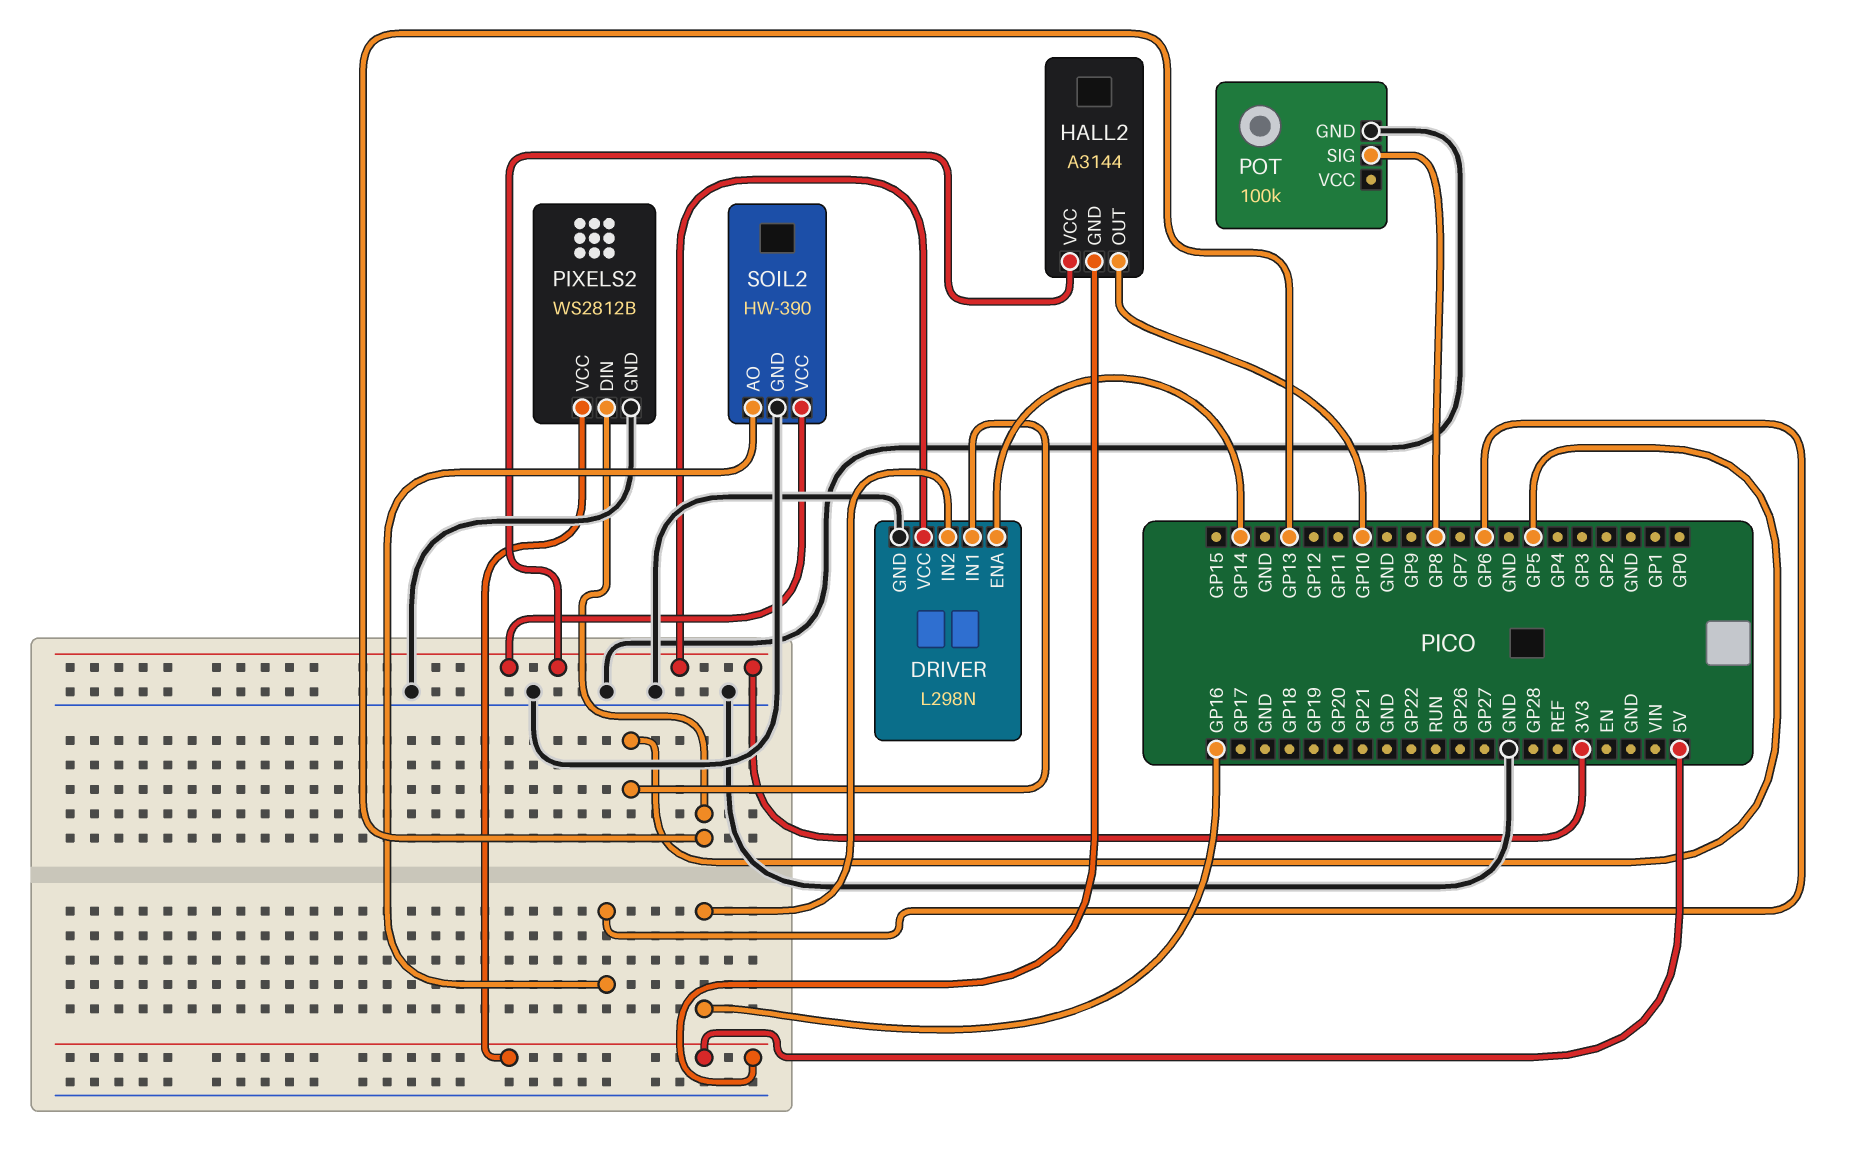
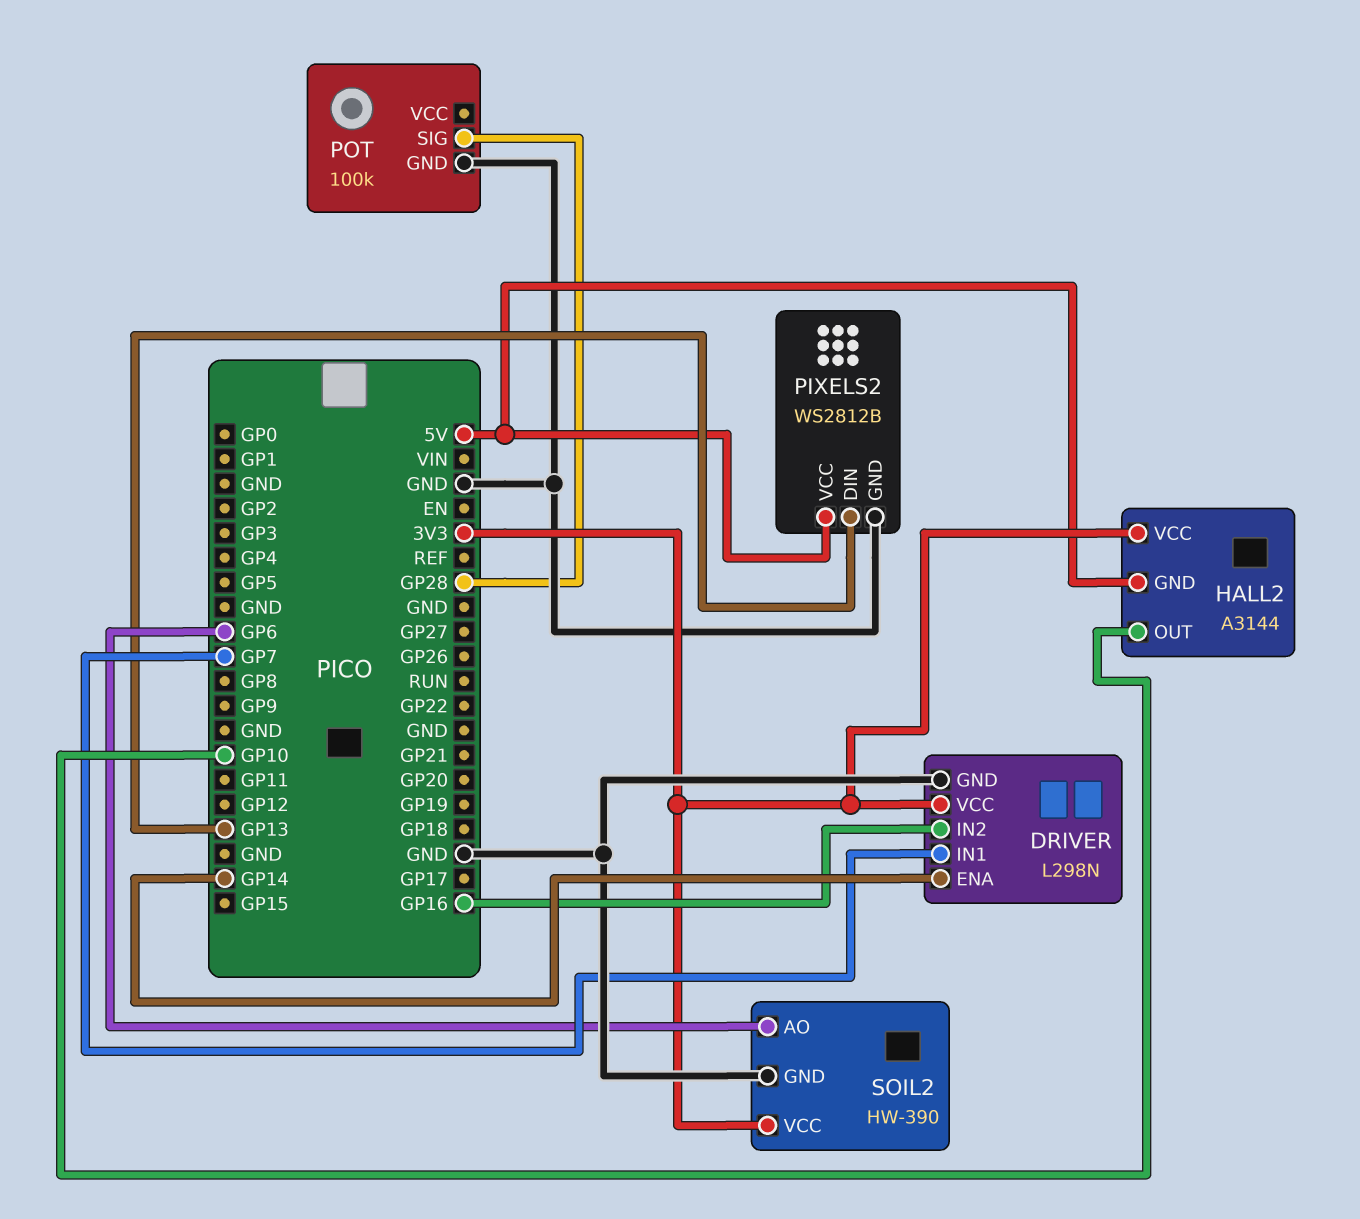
DRIVER pin IN1: GP5 -> GP7
POT pin SIG: GP8 -> GP28

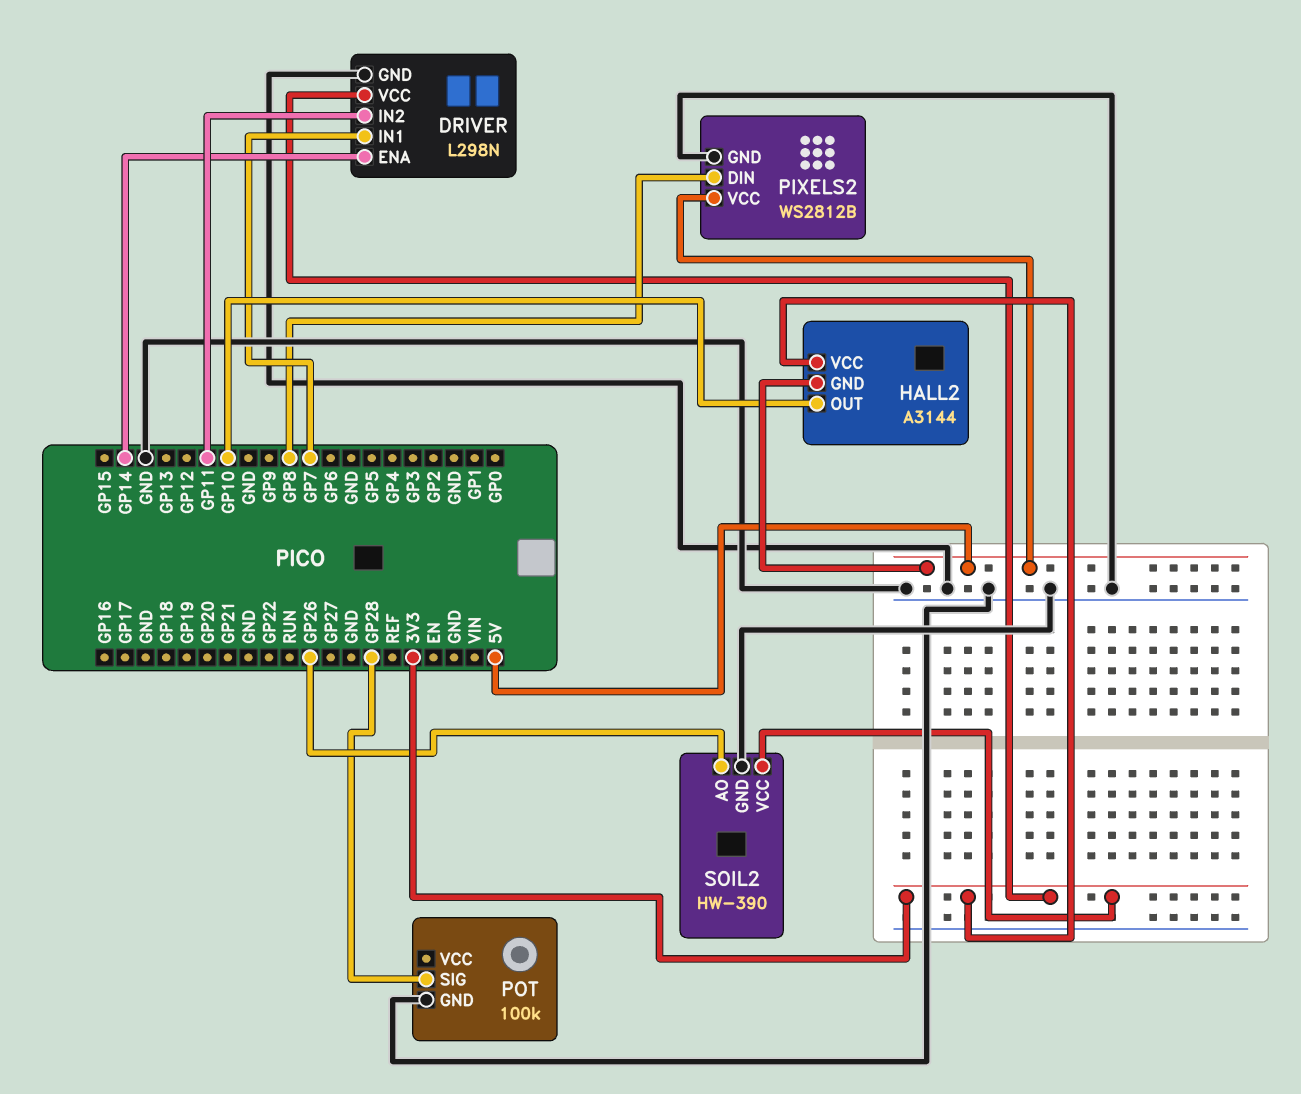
DRIVER pin IN2: GP16 -> GP11
PIXELS2 pin DIN: GP13 -> GP8
SOIL2 pin AO: GP6 -> GP26

